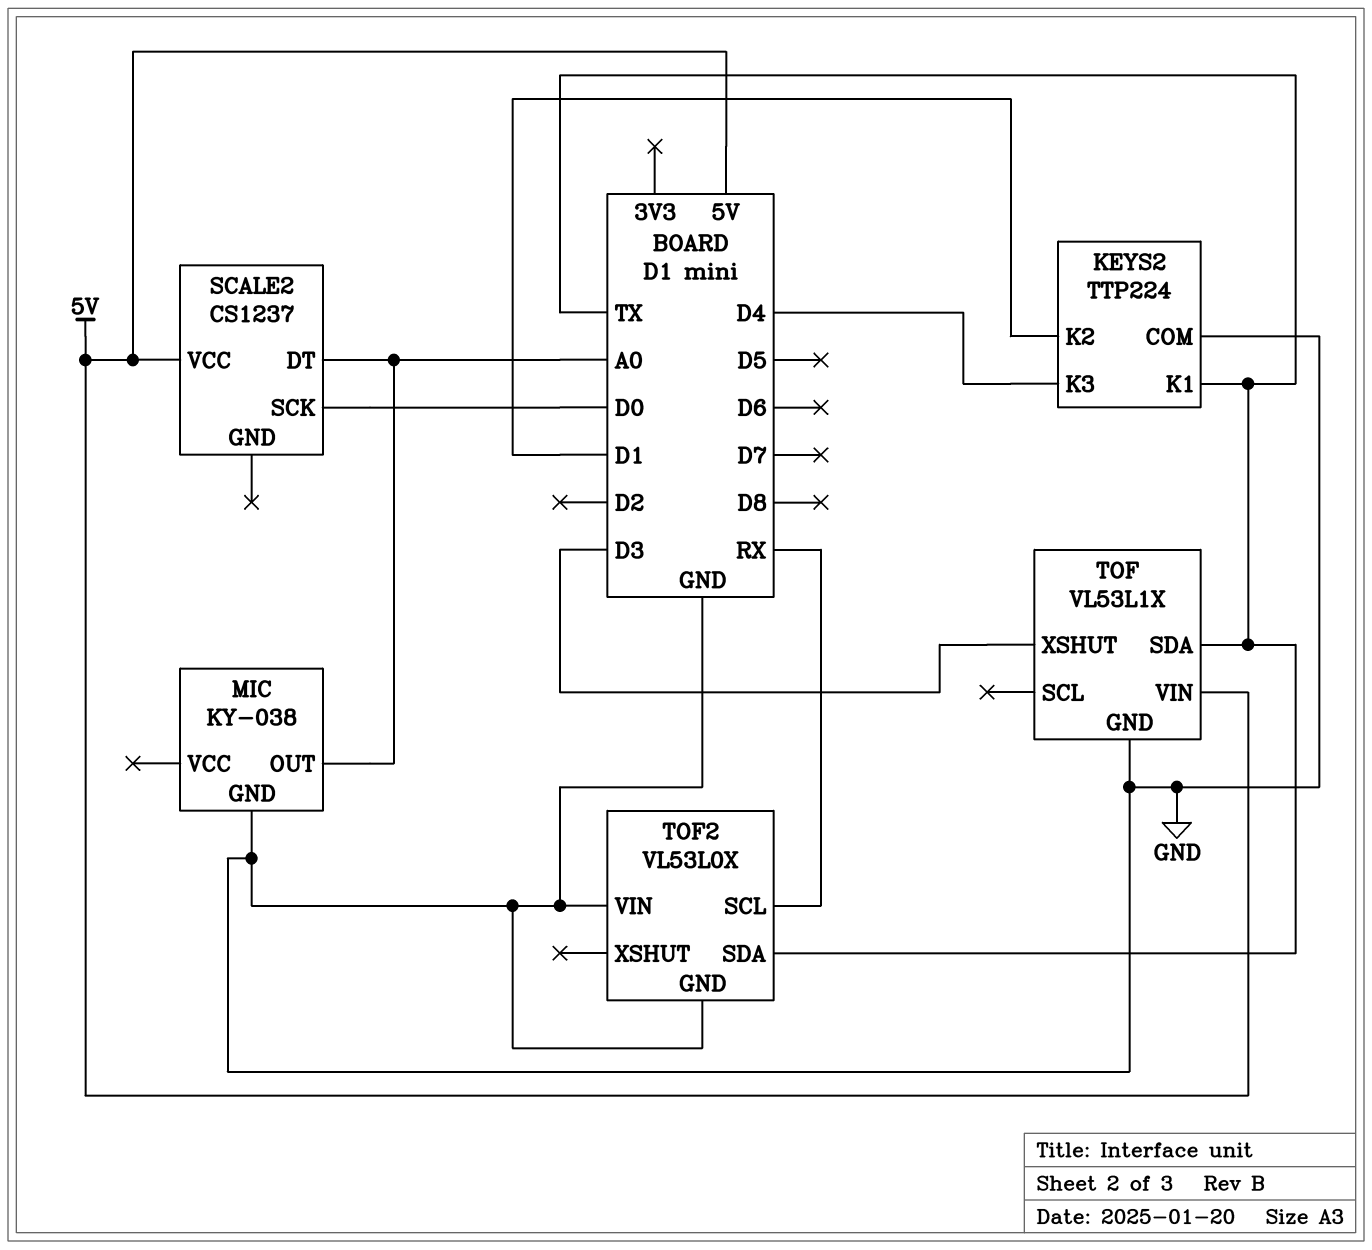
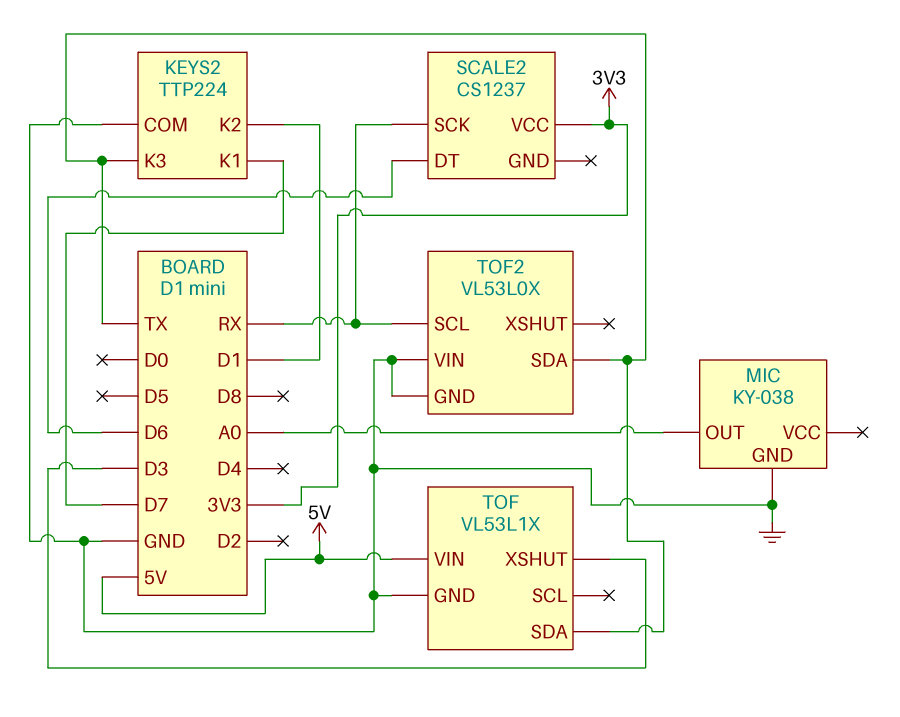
KEYS2 pin K1: TX -> D7
KEYS2 pin K3: D4 -> TX
SCALE2 pin DT: A0 -> D6
SCALE2 pin SCK: D0 -> RX
SCALE2 pin VCC: 5V -> 3V3

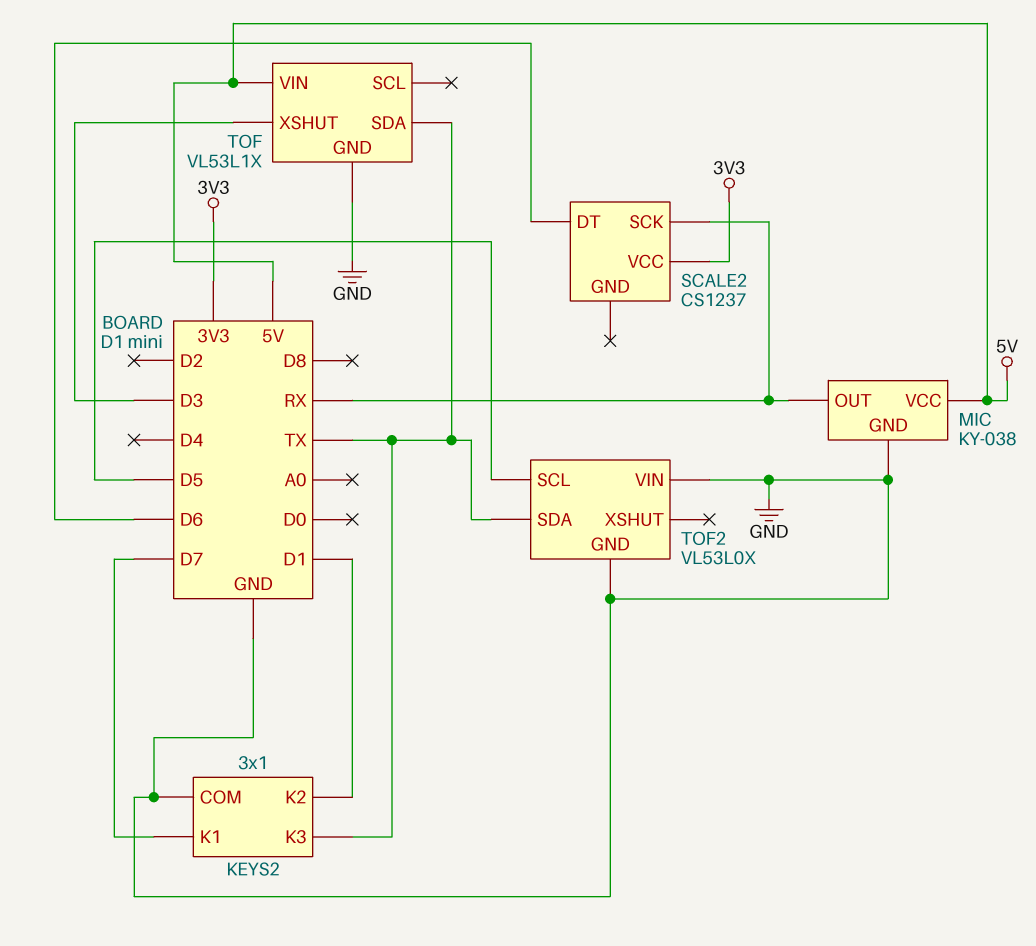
KEYS2: TTP224 -> 3x1
MIC pin OUT: A0 -> RX
MIC pin VCC: none -> 5V
TOF2 pin SCL: RX -> D5

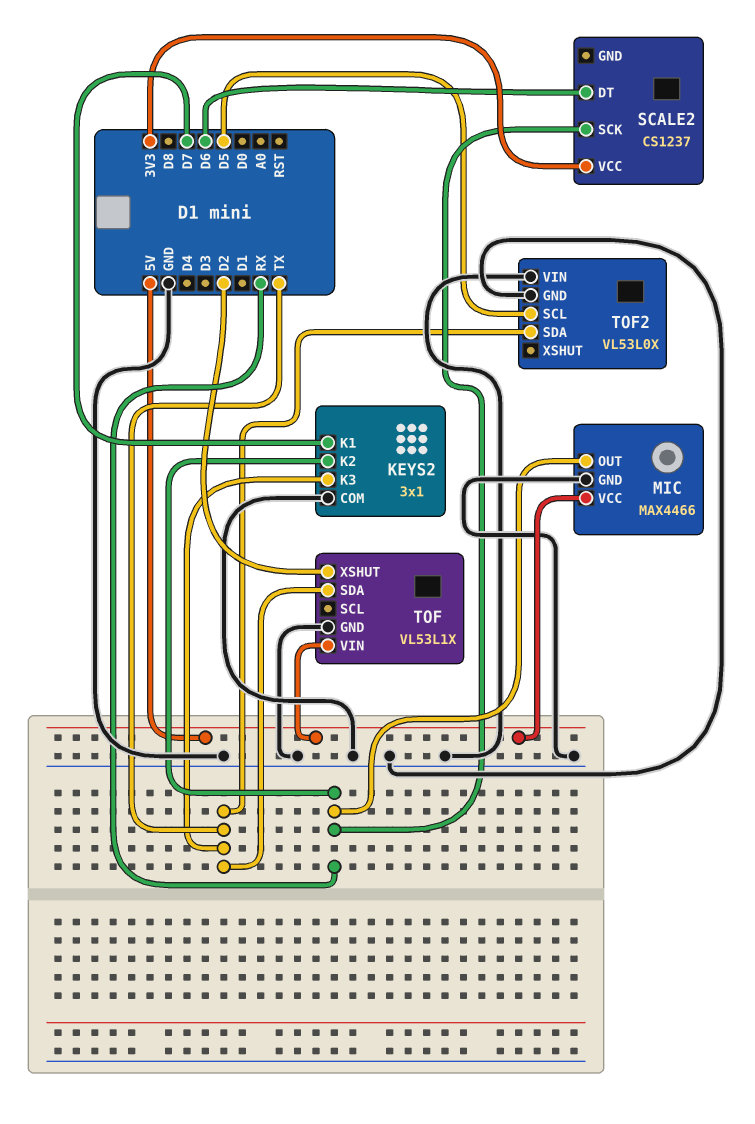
KEYS2 pin K2: D1 -> RX
MIC: KY-038 -> MAX4466
TOF pin XSHUT: D3 -> D2

